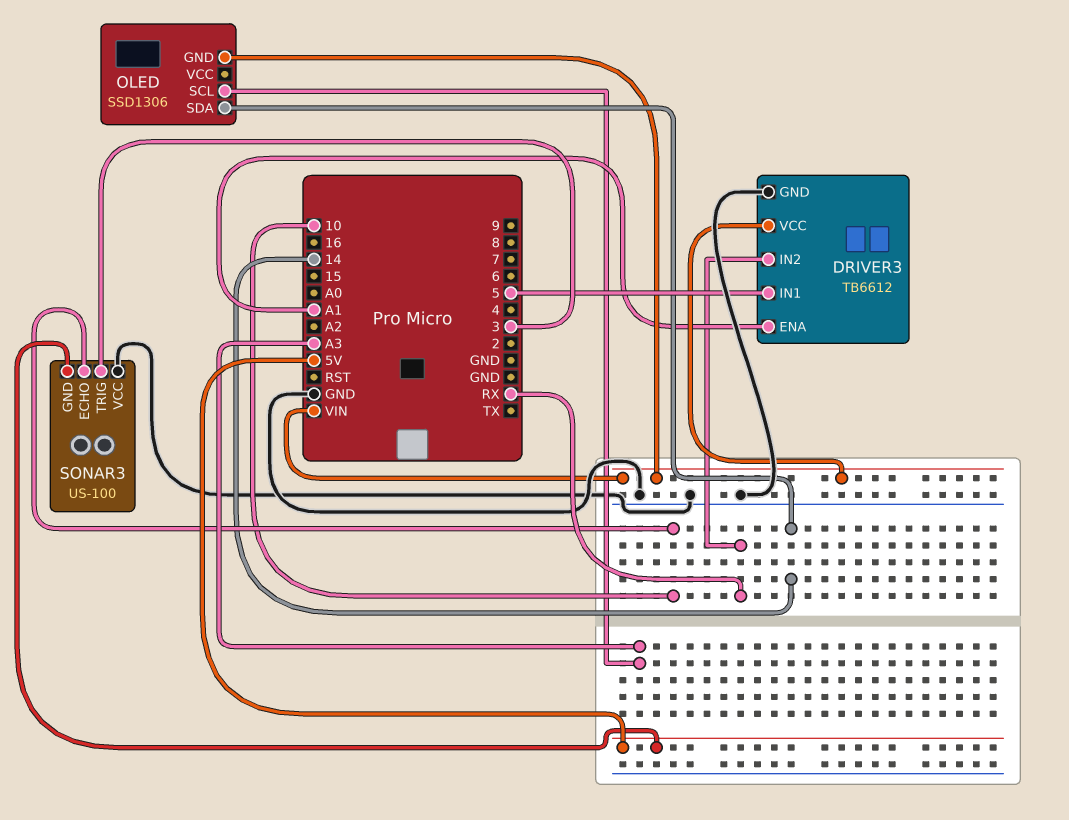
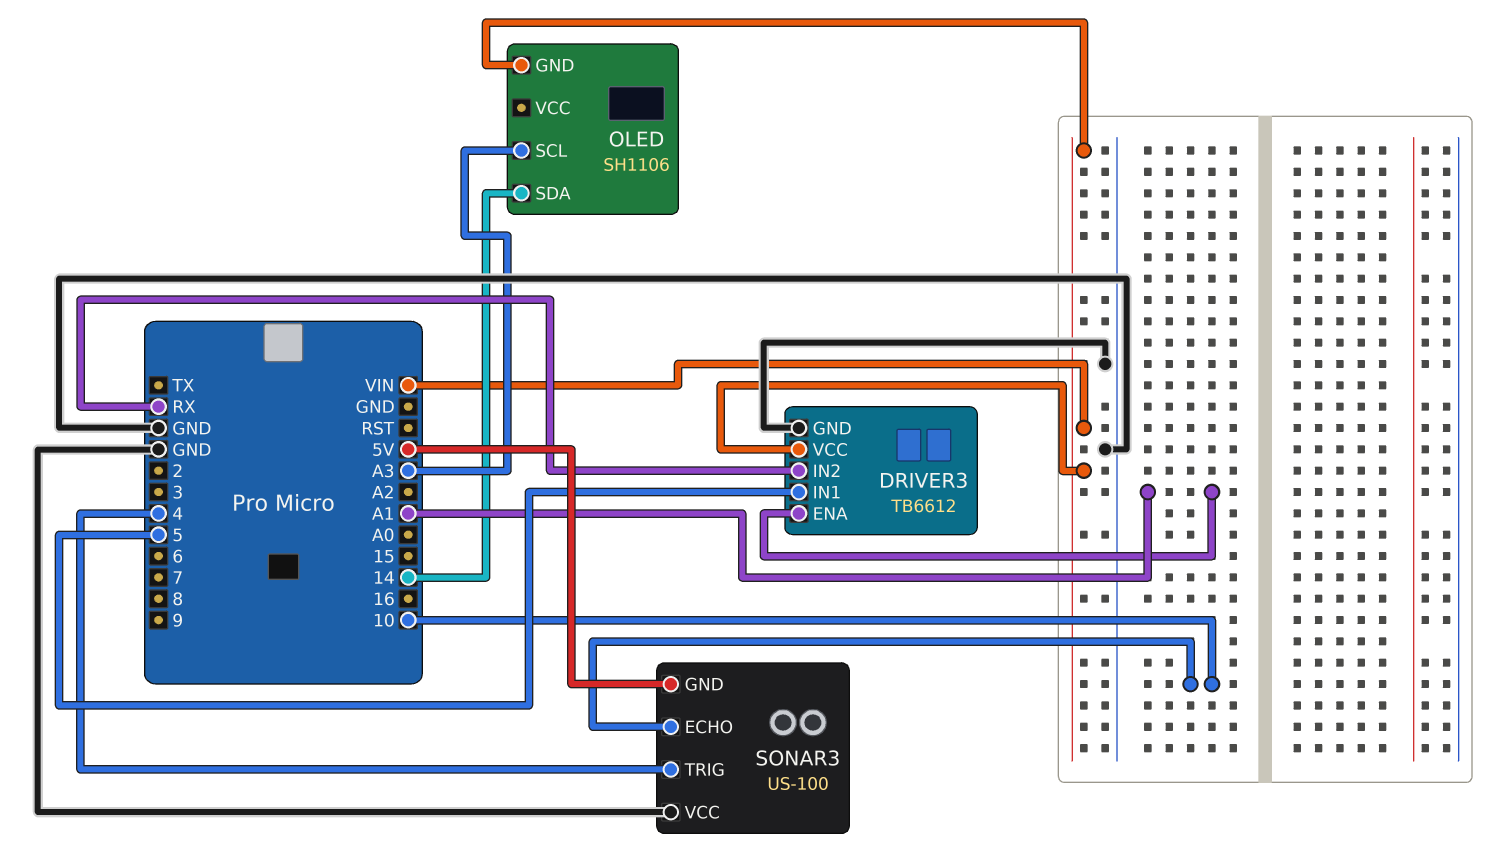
OLED: SSD1306 -> SH1106
SONAR3 pin TRIG: 3 -> 4

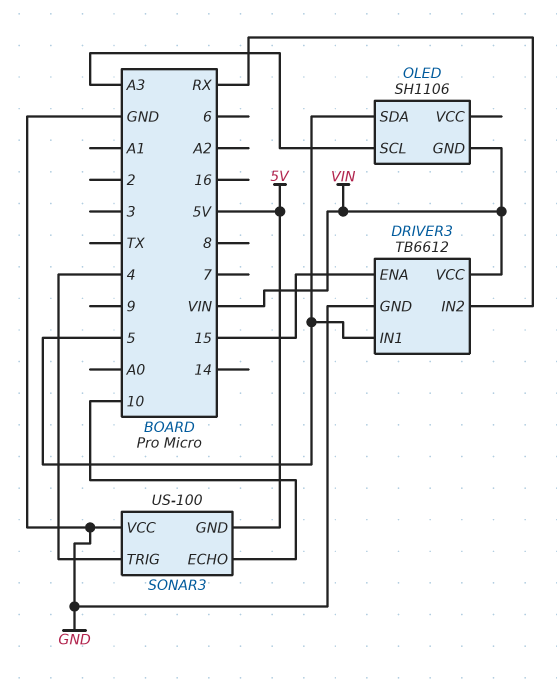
DRIVER3 pin ENA: A1 -> 15
OLED pin SDA: 14 -> 5

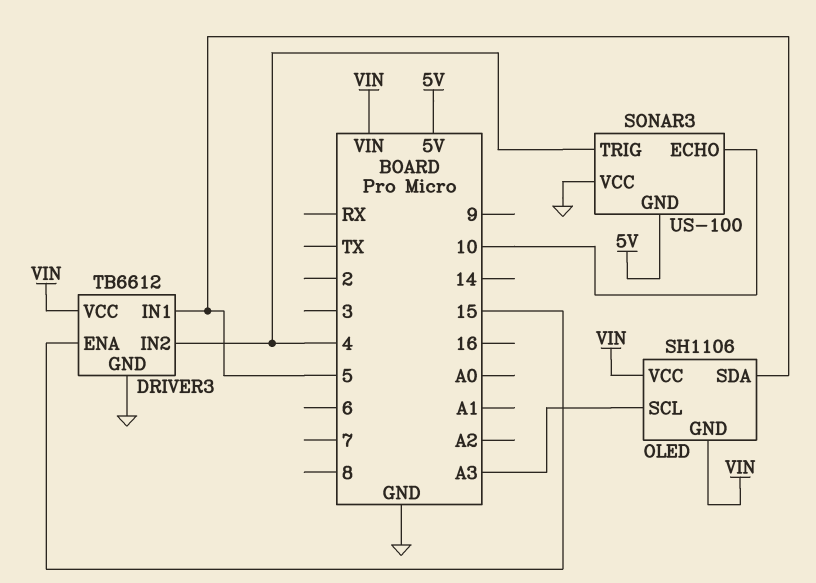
DRIVER3 pin IN2: RX -> 4
OLED pin VCC: none -> VIN

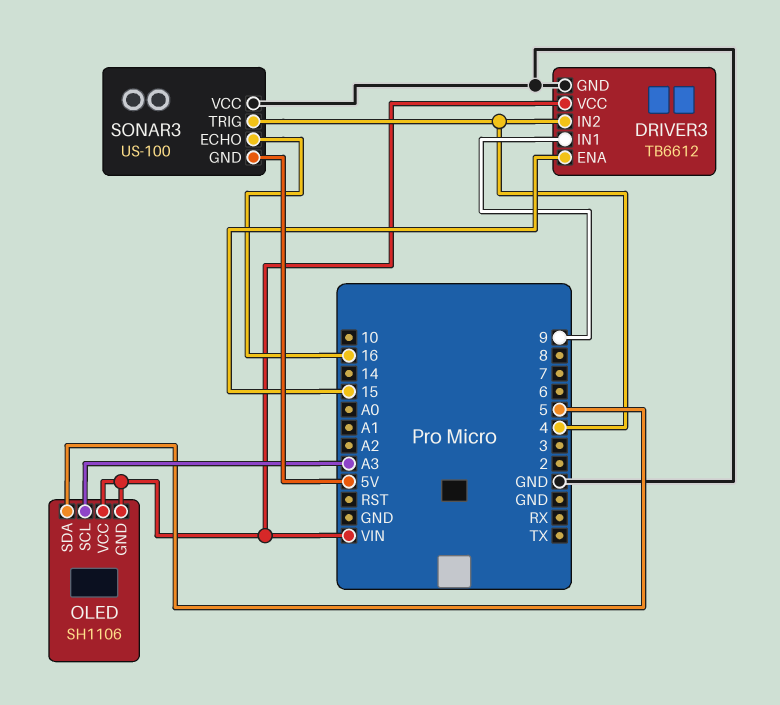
DRIVER3 pin IN1: 5 -> 9
SONAR3 pin ECHO: 10 -> 16

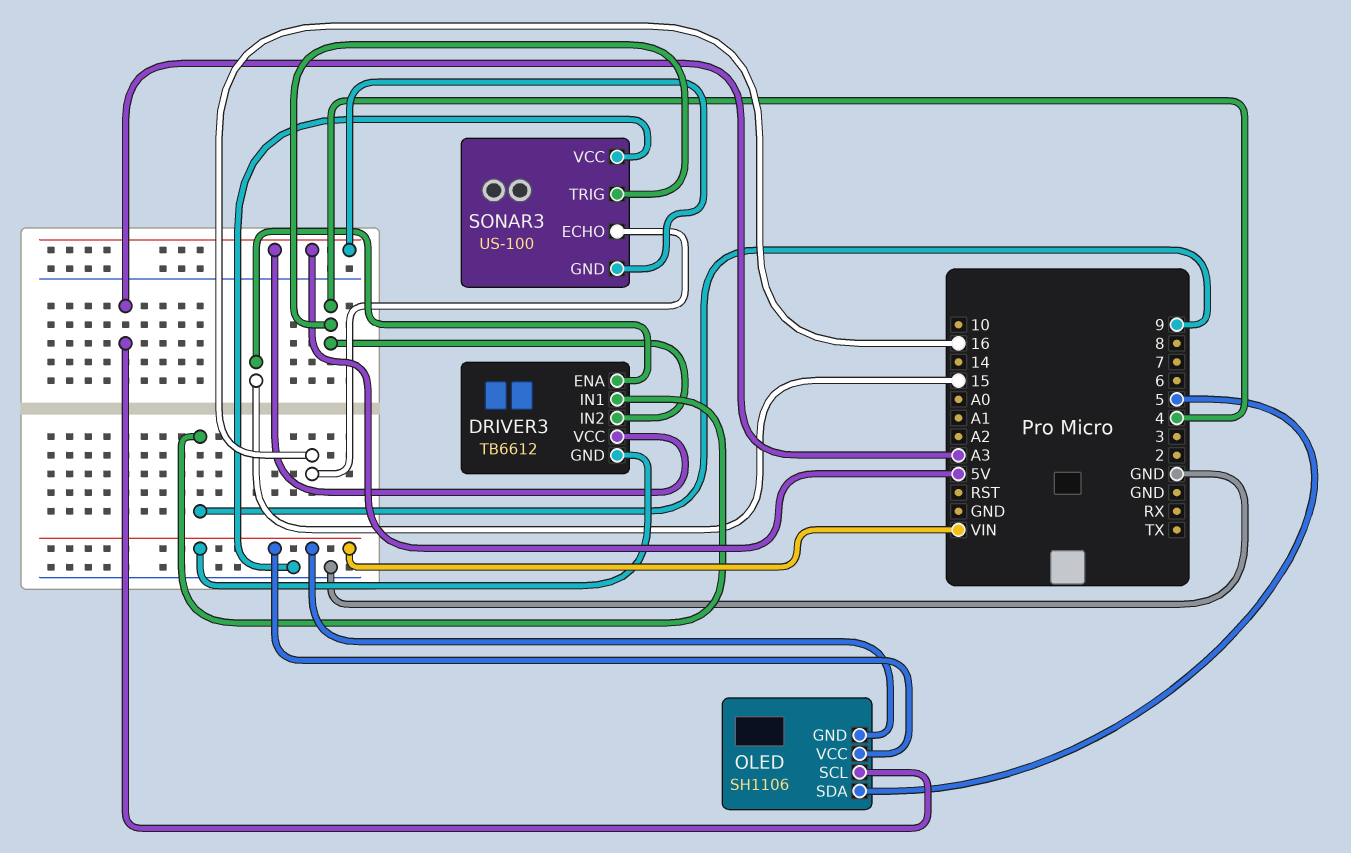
DRIVER3 pin GND: GND -> VIN
DRIVER3 pin VCC: VIN -> 5V

